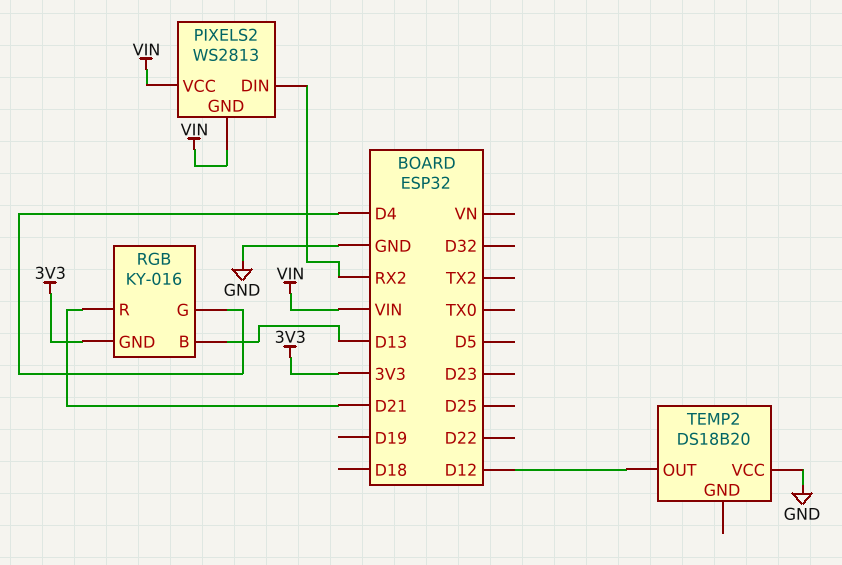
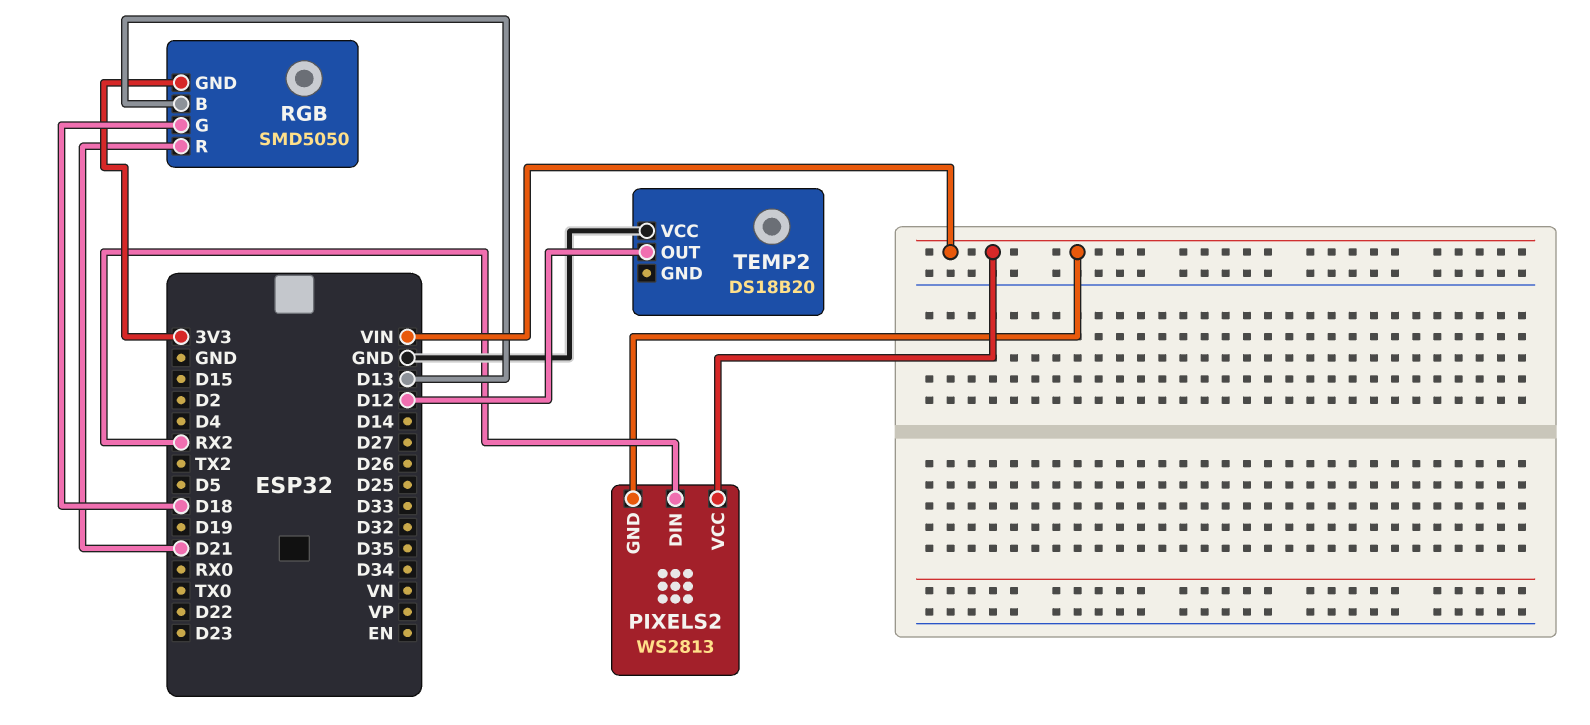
RGB: KY-016 -> SMD5050
RGB pin G: D4 -> D18

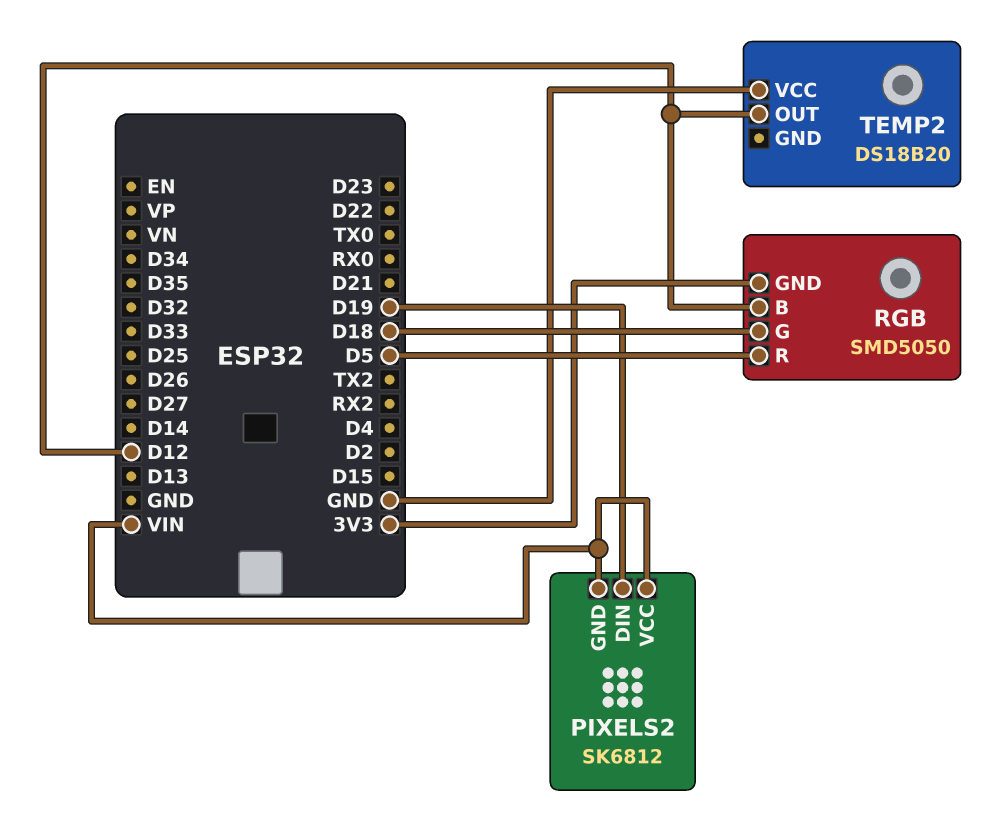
PIXELS2: WS2813 -> SK6812
PIXELS2 pin DIN: RX2 -> D19
RGB pin B: D13 -> D12
RGB pin R: D21 -> D5

